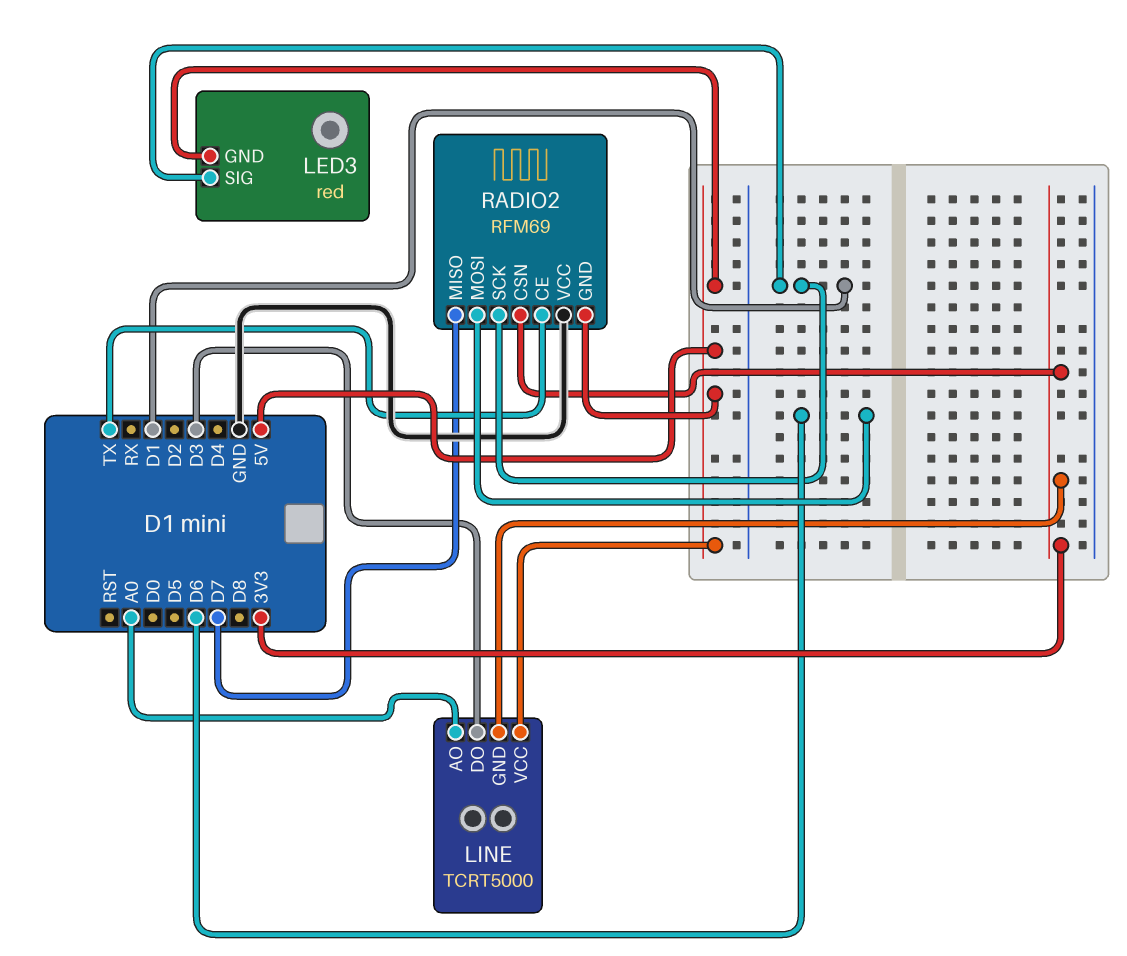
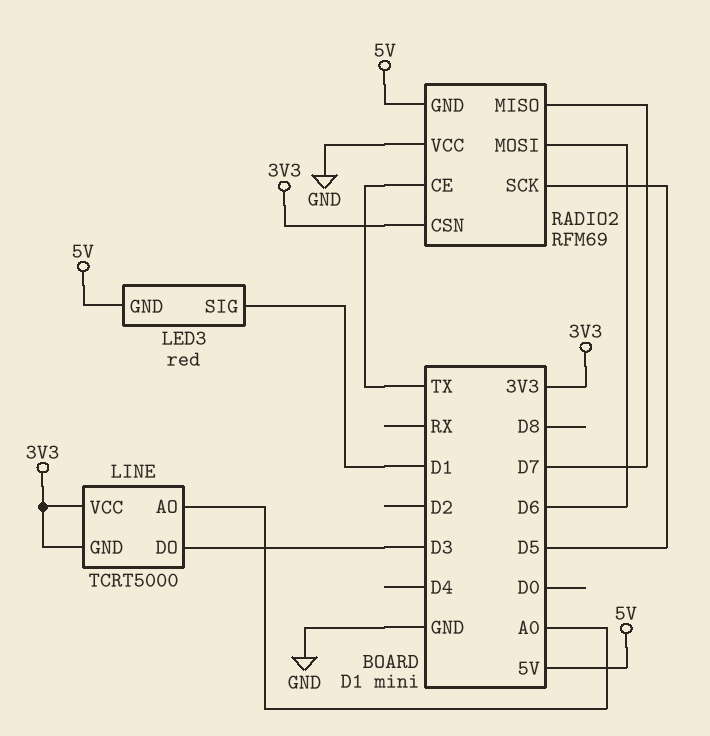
LINE pin VCC: 5V -> 3V3
RADIO2 pin SCK: D1 -> D5

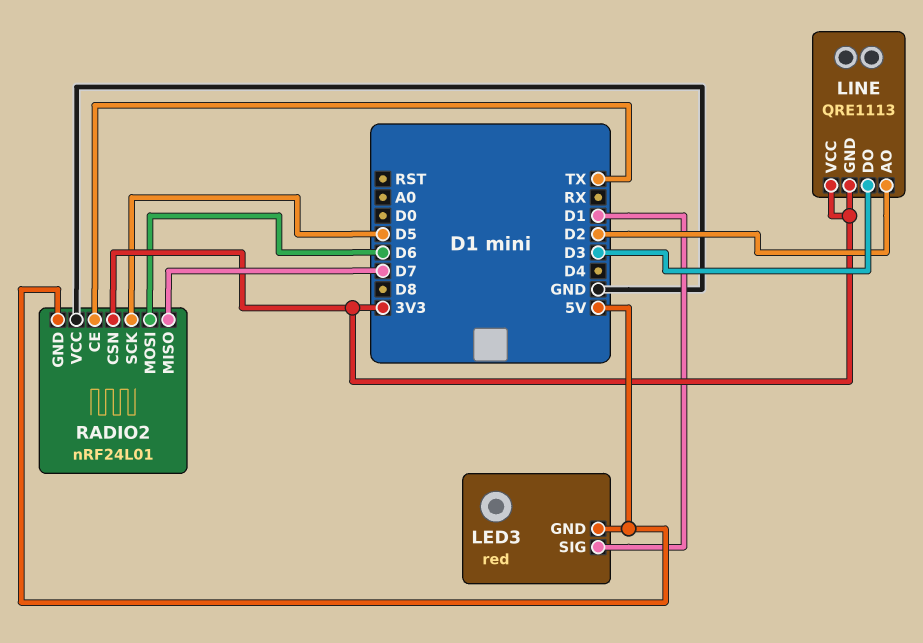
LINE: TCRT5000 -> QRE1113
LINE pin AO: A0 -> D2
RADIO2: RFM69 -> nRF24L01

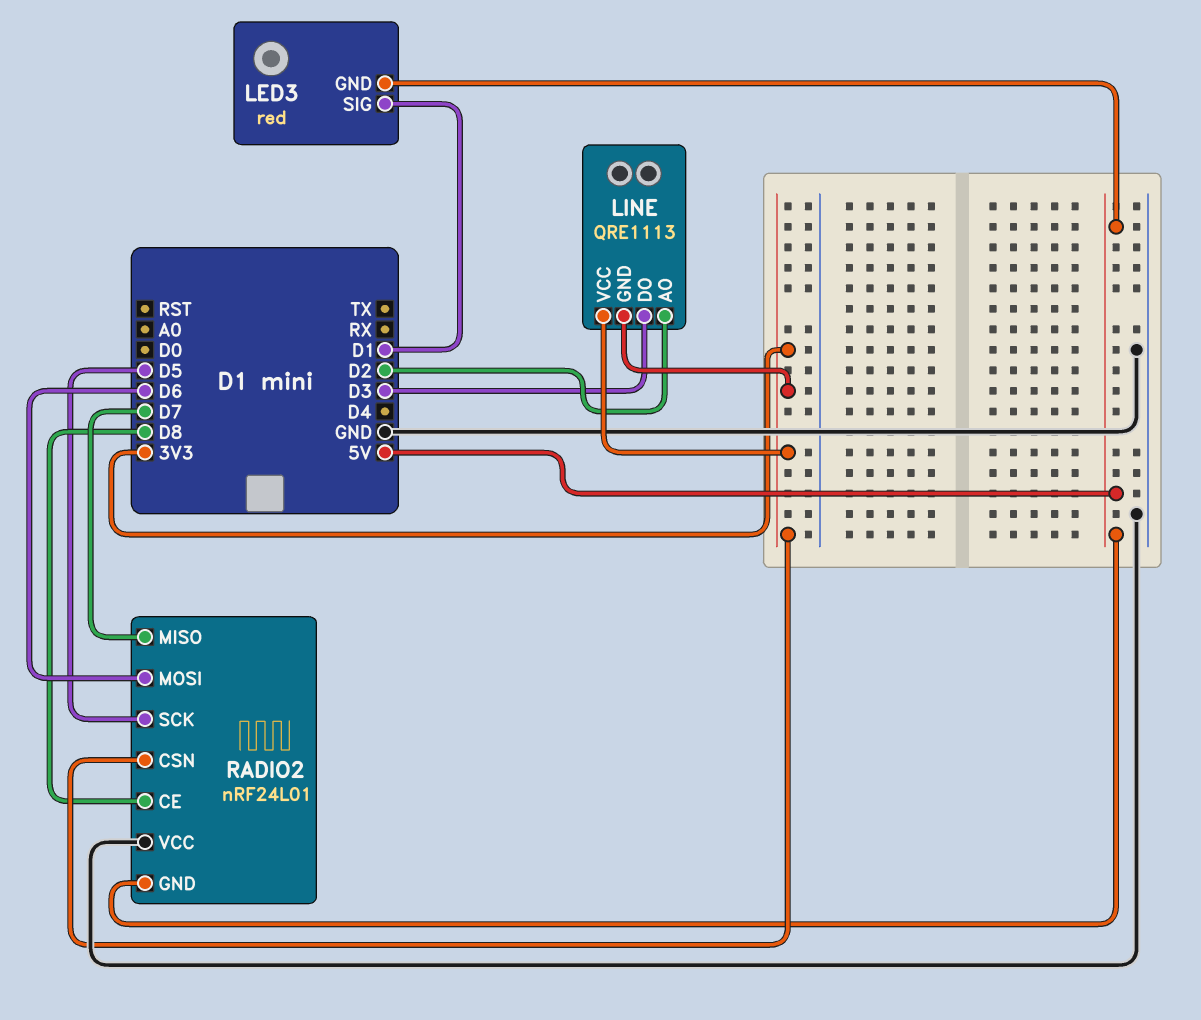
RADIO2 pin CE: TX -> D8

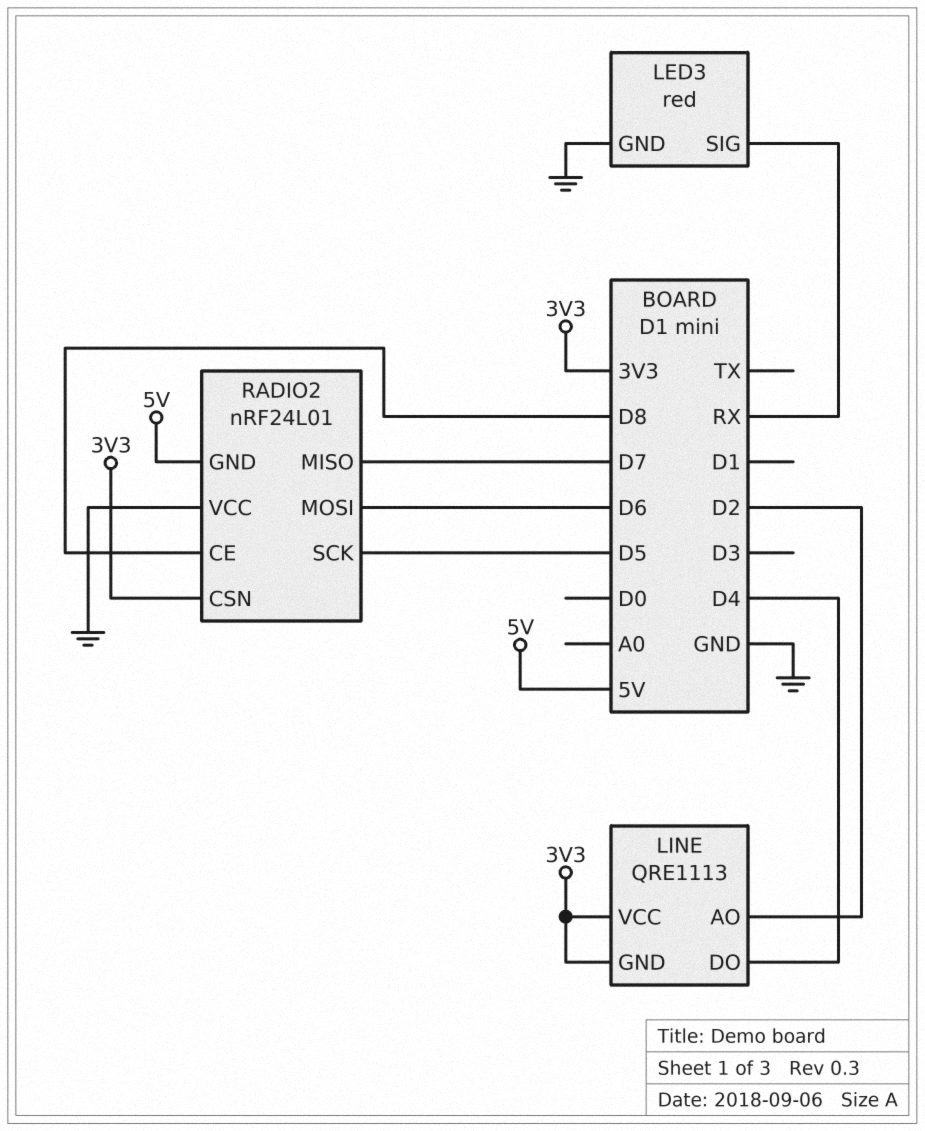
LED3 pin GND: 5V -> GND
LED3 pin SIG: D1 -> RX
LINE pin DO: D3 -> D4

